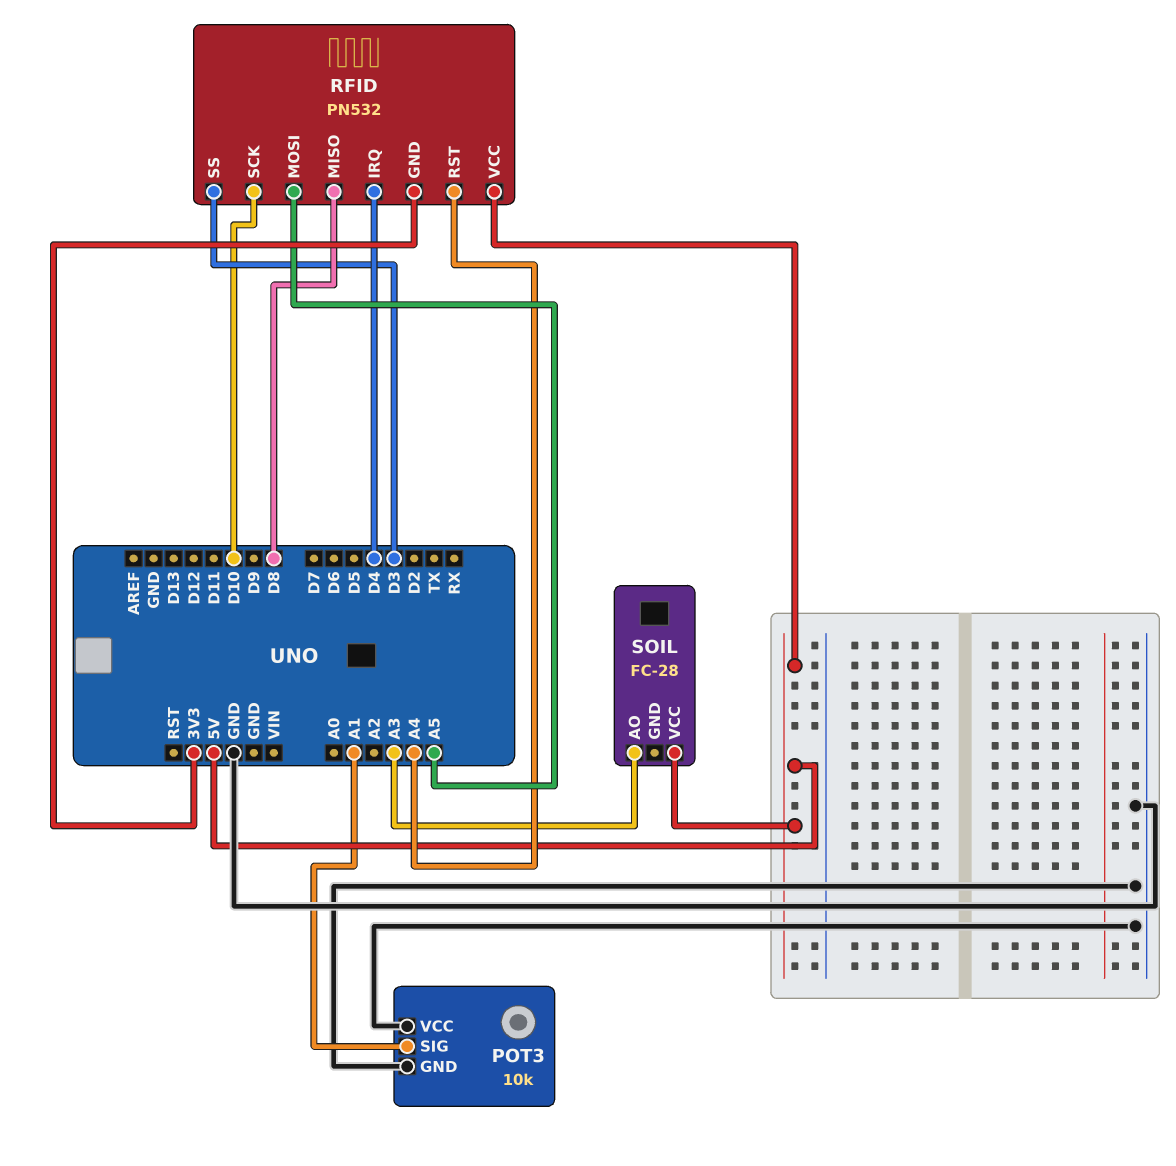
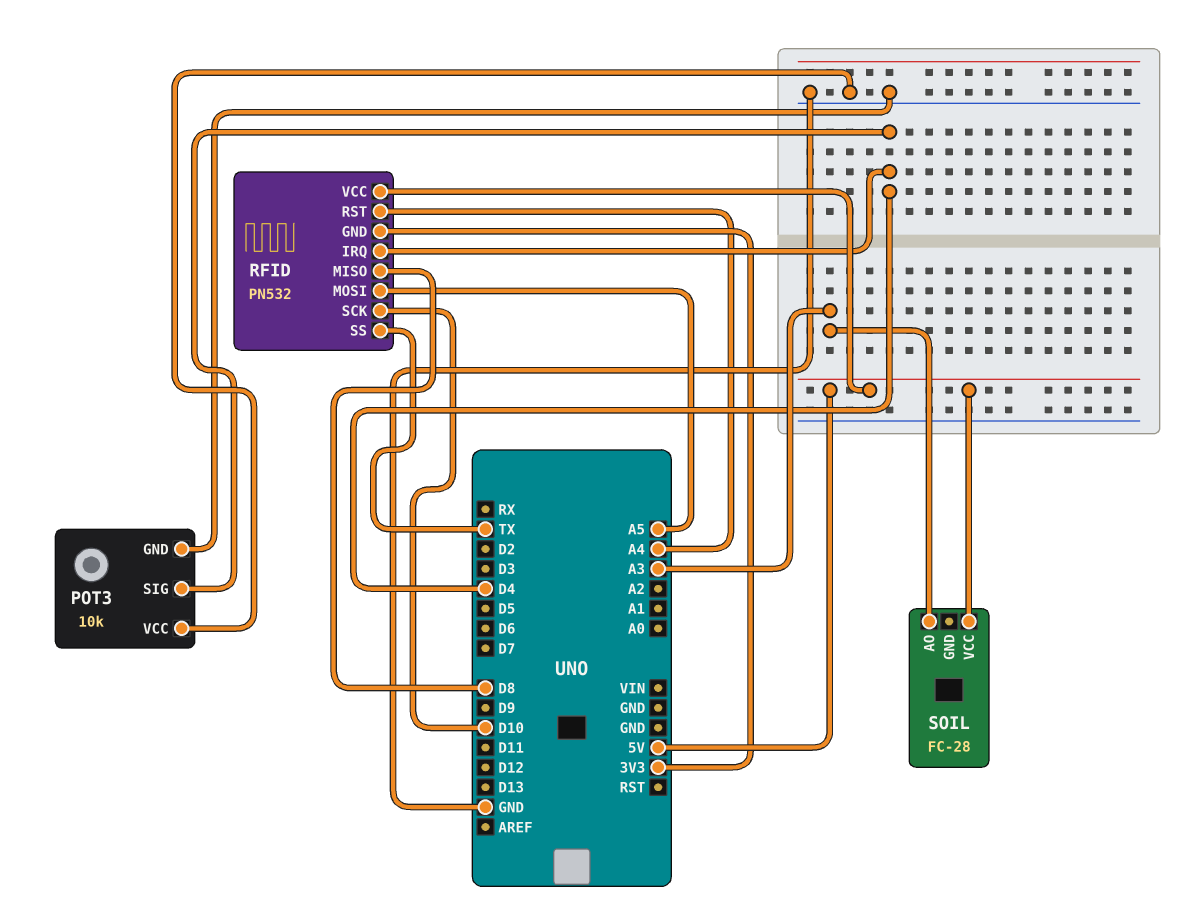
POT3 pin SIG: A1 -> D4
RFID pin SS: D3 -> TX

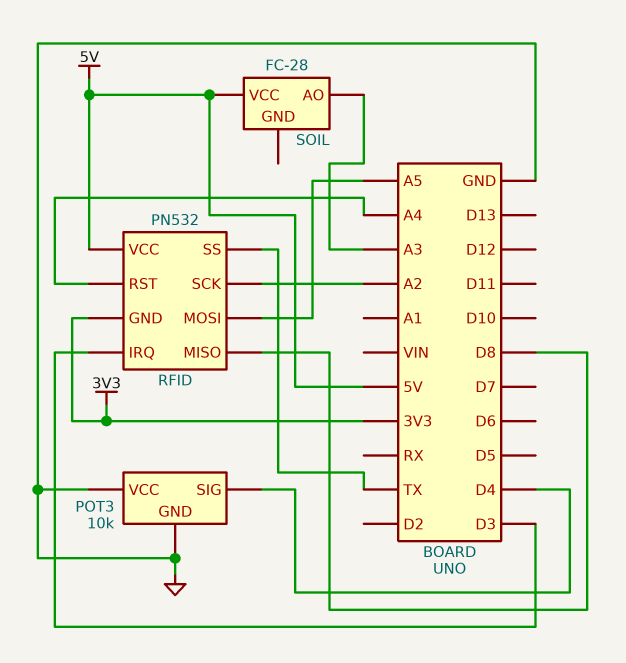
RFID pin IRQ: D4 -> D3
RFID pin SCK: D10 -> A2

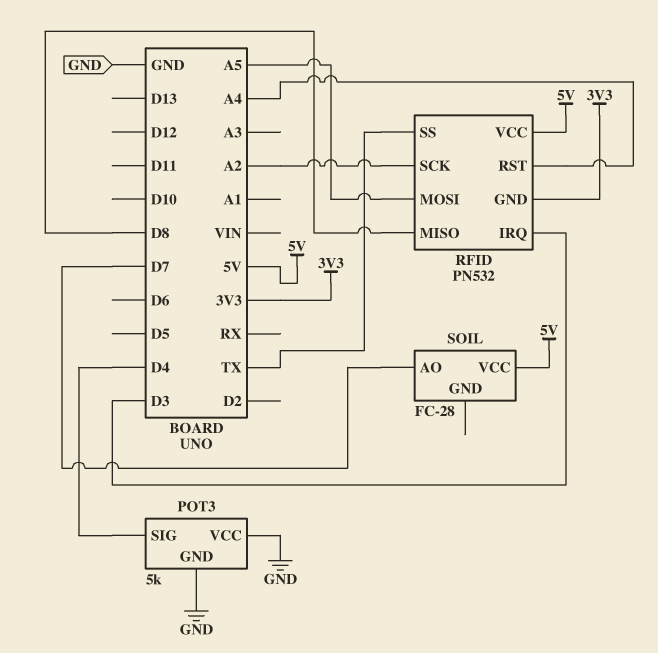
POT3: 10k -> 5k
SOIL pin AO: A3 -> D7

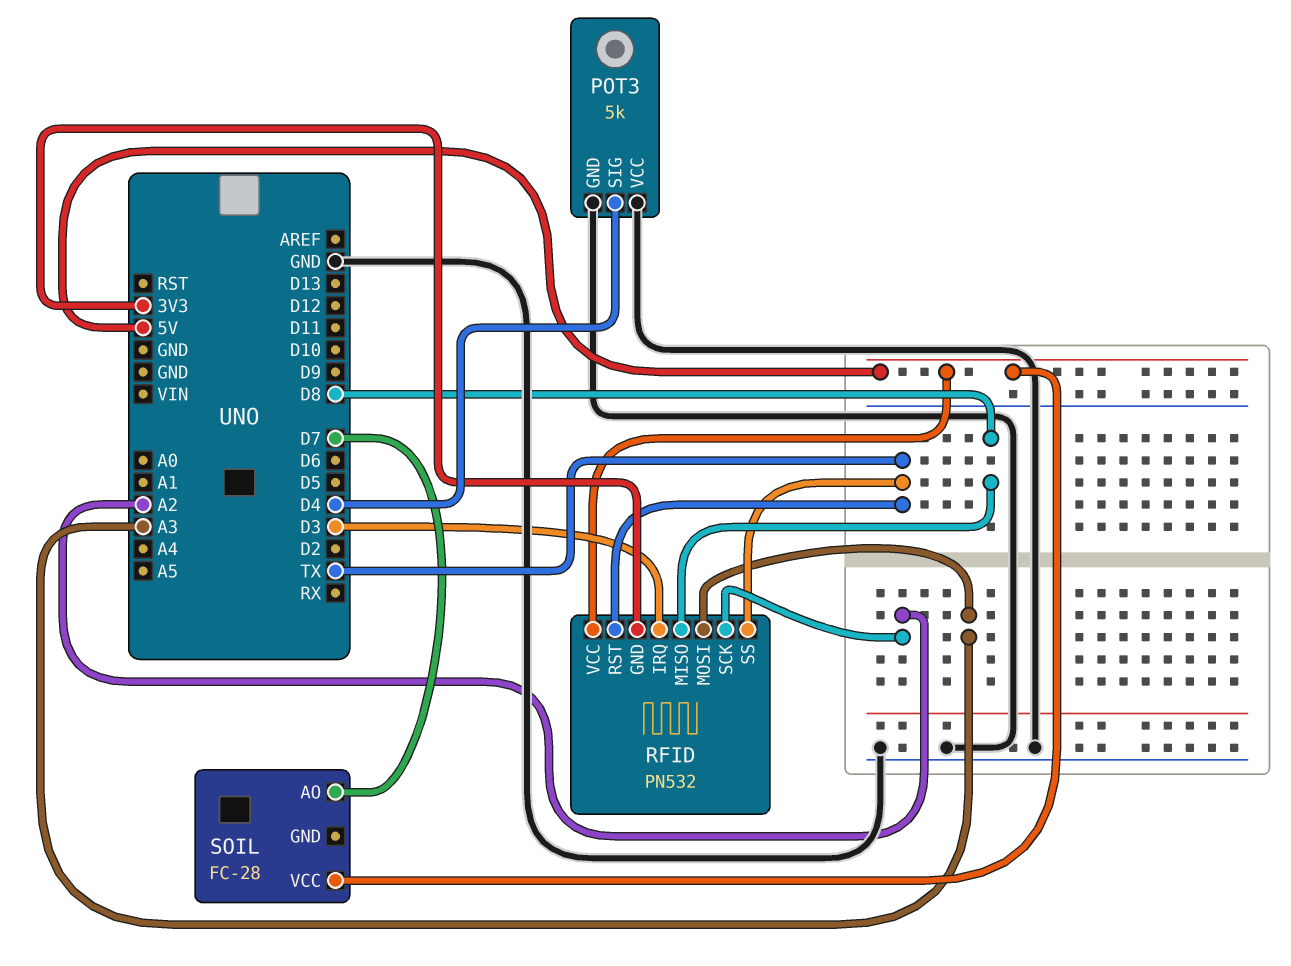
RFID pin MOSI: A5 -> A3
RFID pin RST: A4 -> TX

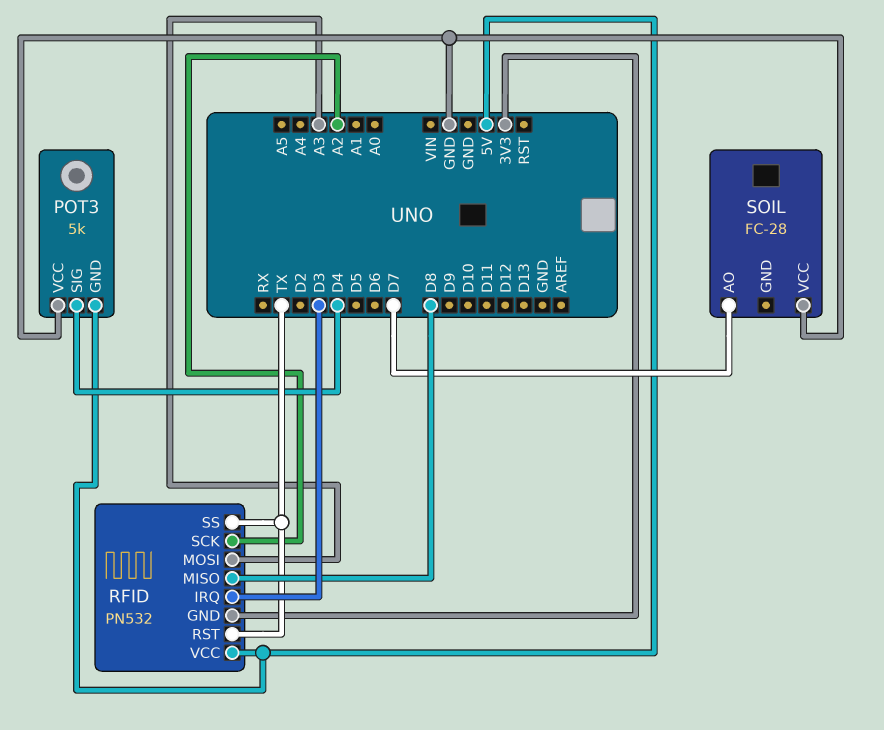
POT3 pin GND: GND -> 5V
SOIL pin VCC: 5V -> GND

